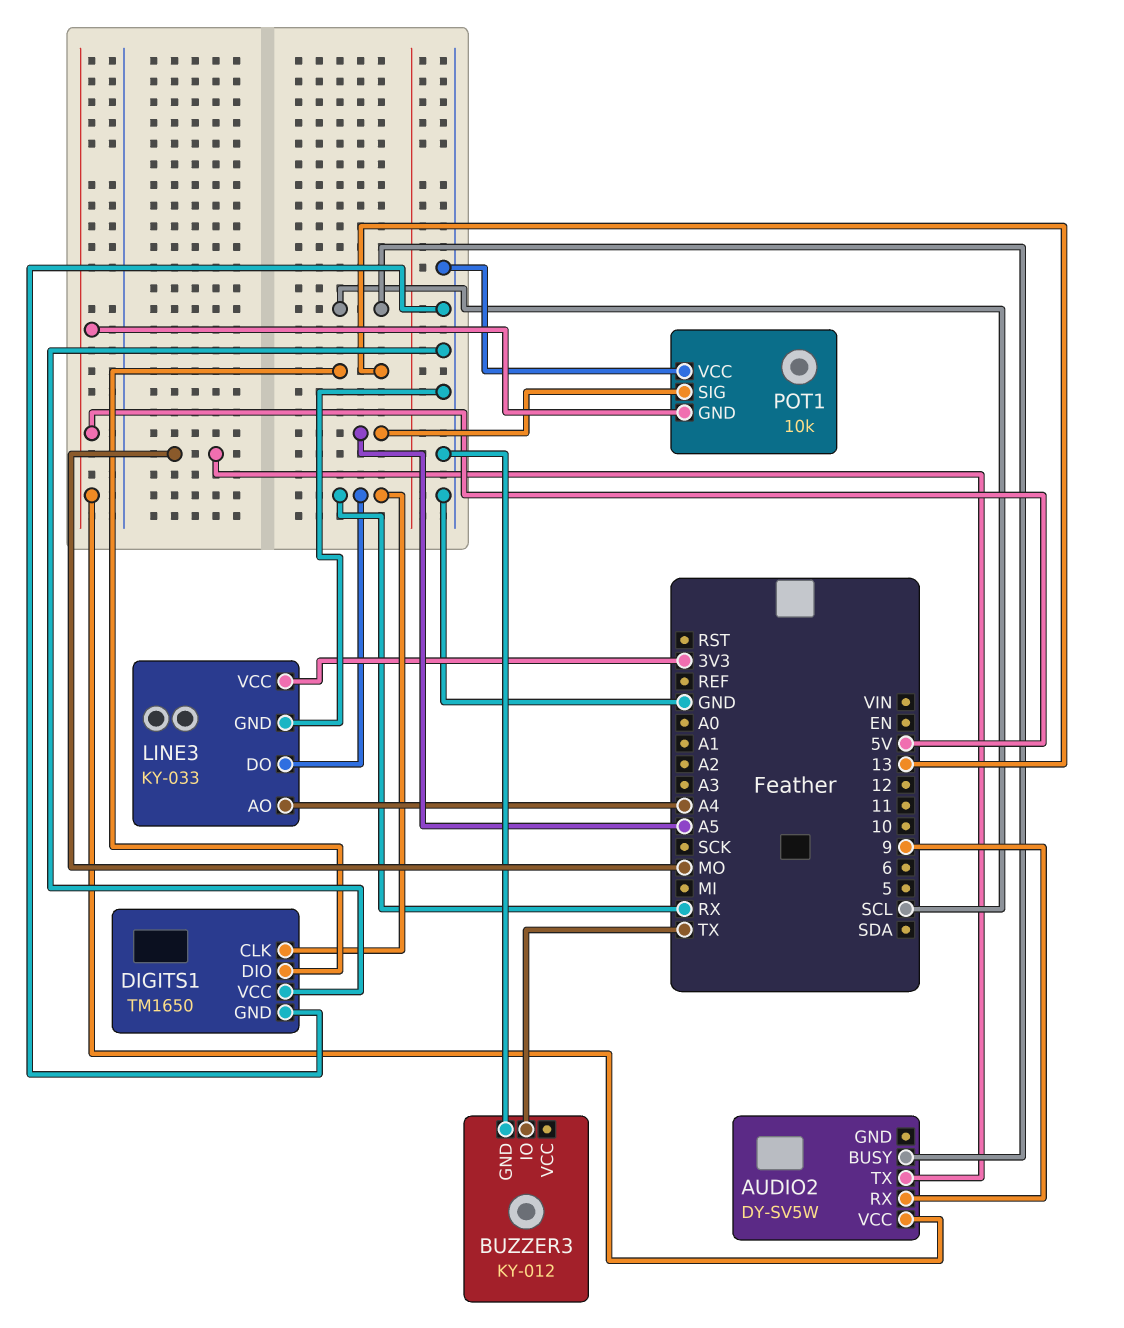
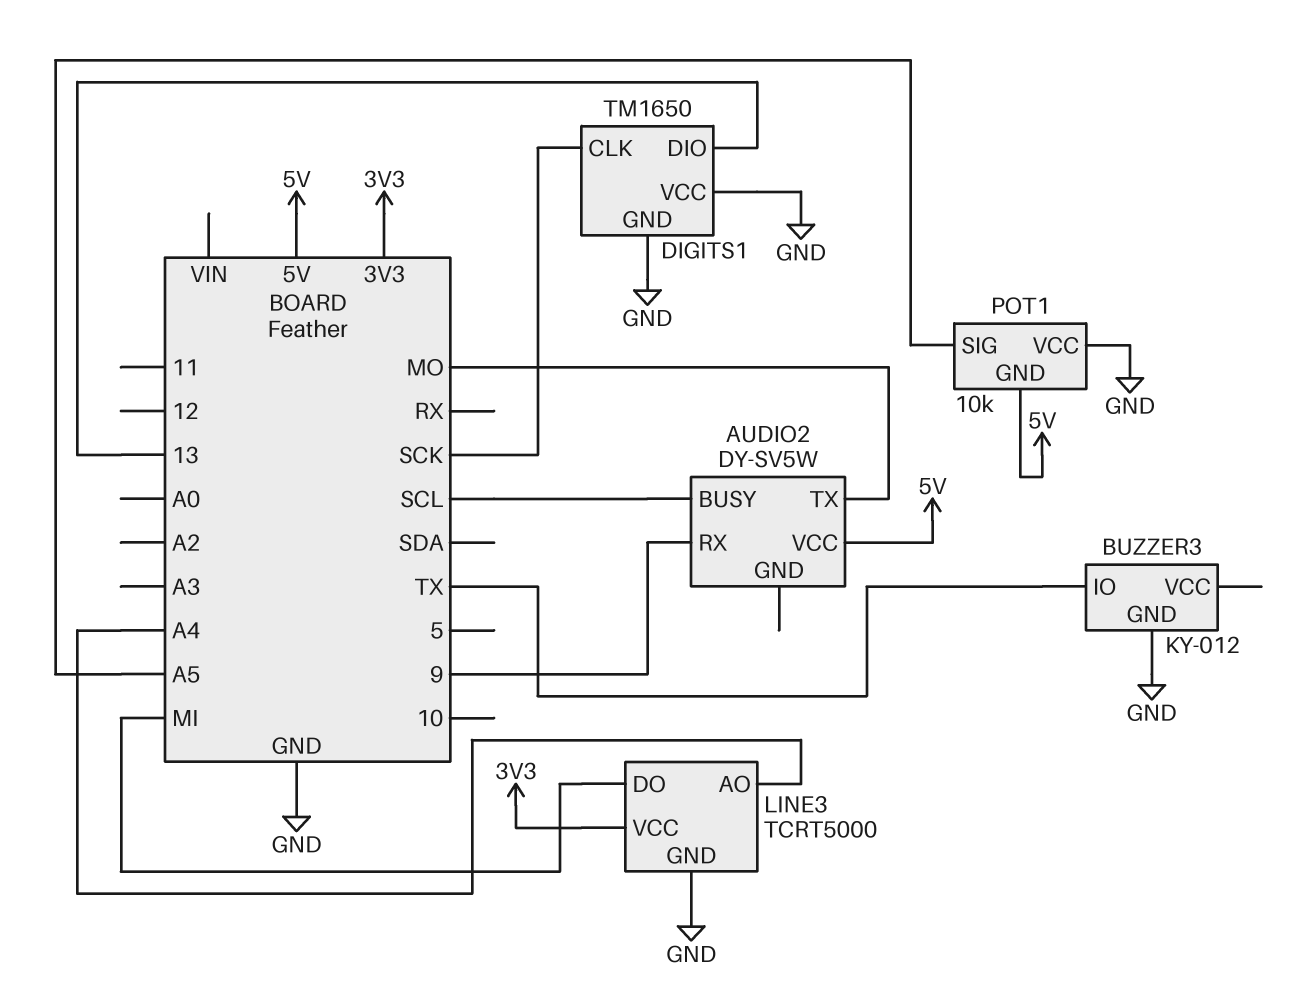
DIGITS1 pin CLK: RX -> SCK
LINE3: KY-033 -> TCRT5000
LINE3 pin DO: RX -> MI

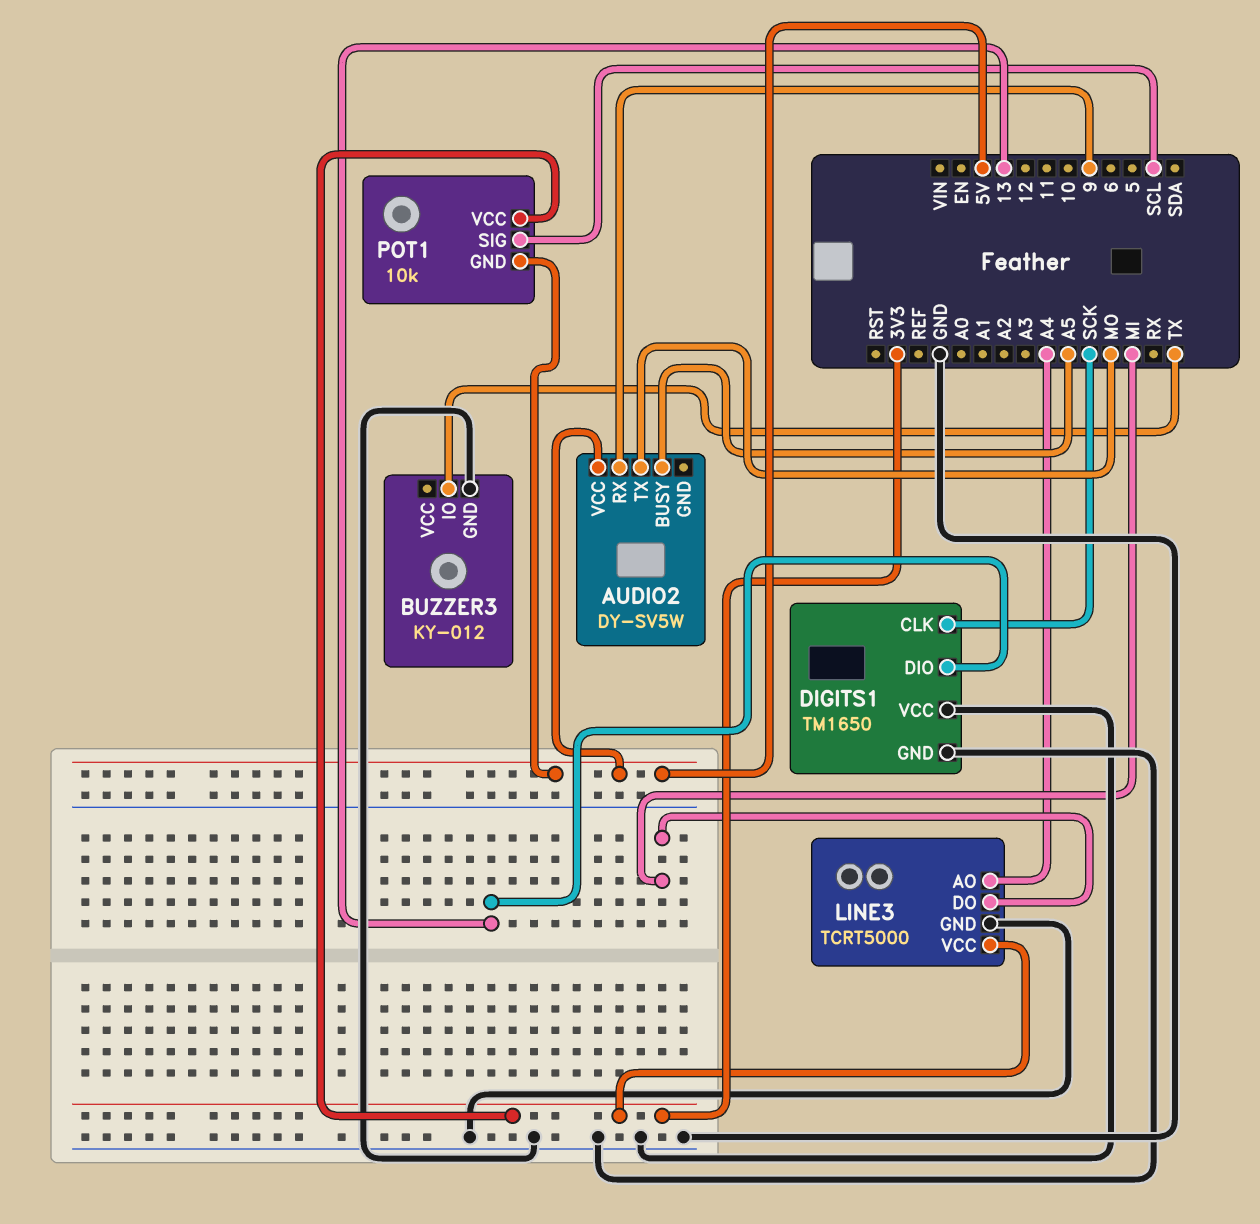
AUDIO2 pin BUSY: SCL -> A5
POT1 pin SIG: A5 -> SCL
POT1 pin VCC: GND -> 3V3

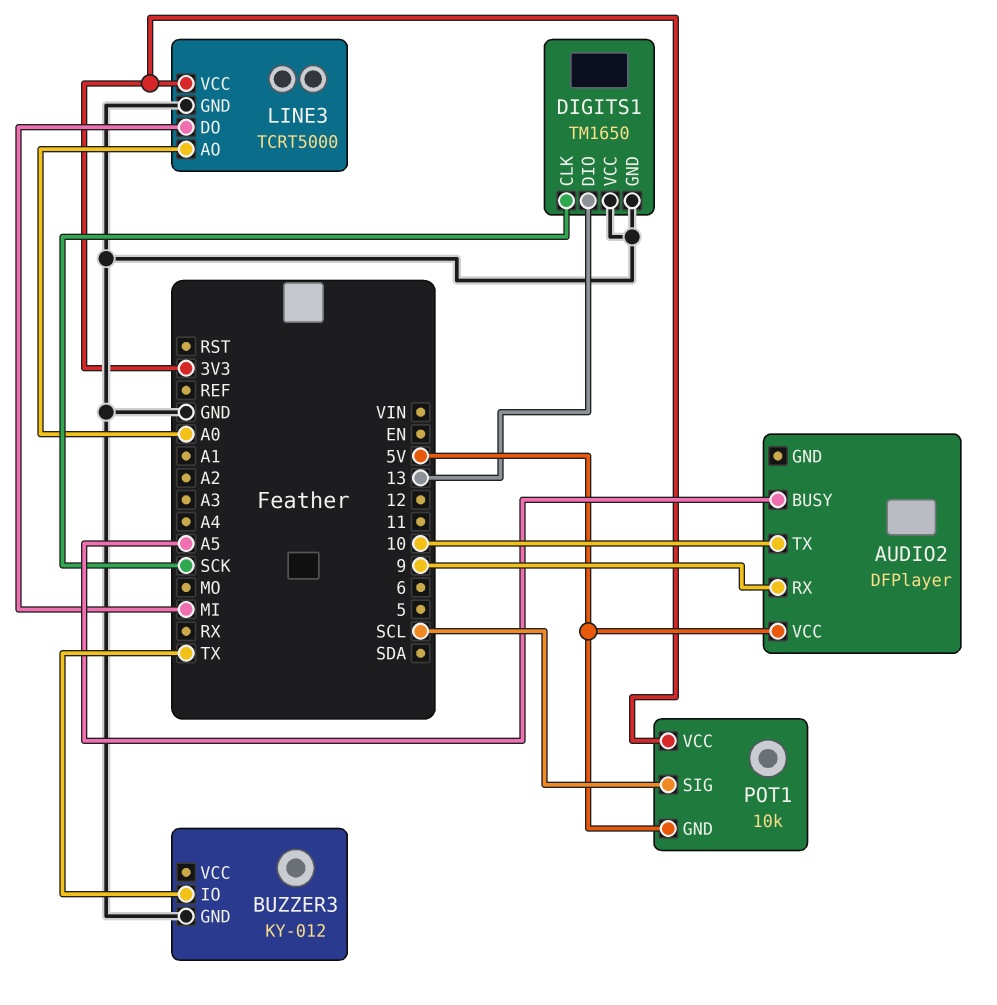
AUDIO2: DY-SV5W -> DFPlayer
AUDIO2 pin TX: MO -> 10
LINE3 pin AO: A4 -> A0

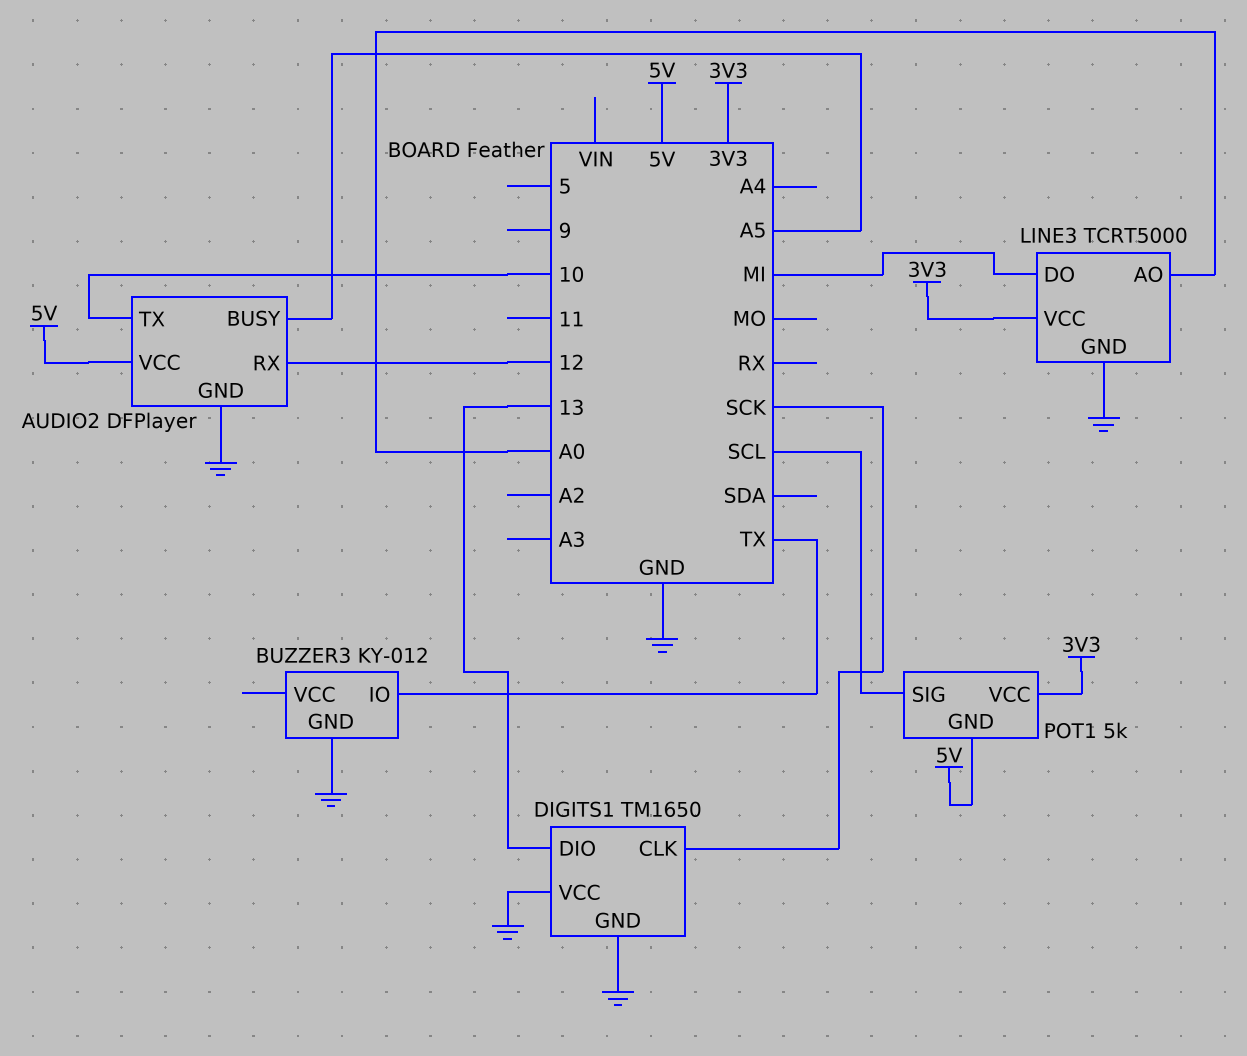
AUDIO2 pin GND: none -> GND
AUDIO2 pin RX: 9 -> 12
POT1: 10k -> 5k

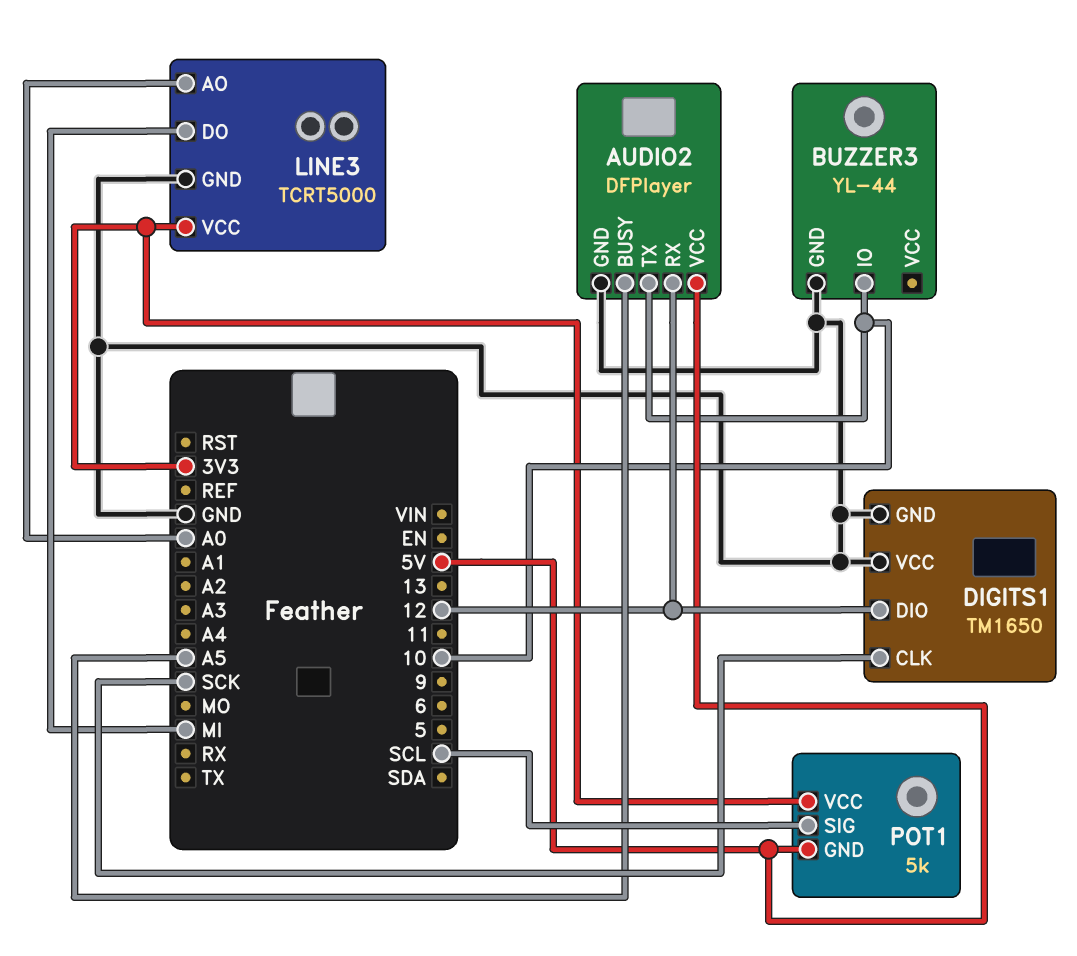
BUZZER3: KY-012 -> YL-44
BUZZER3 pin IO: TX -> 10
DIGITS1 pin DIO: 13 -> 12

